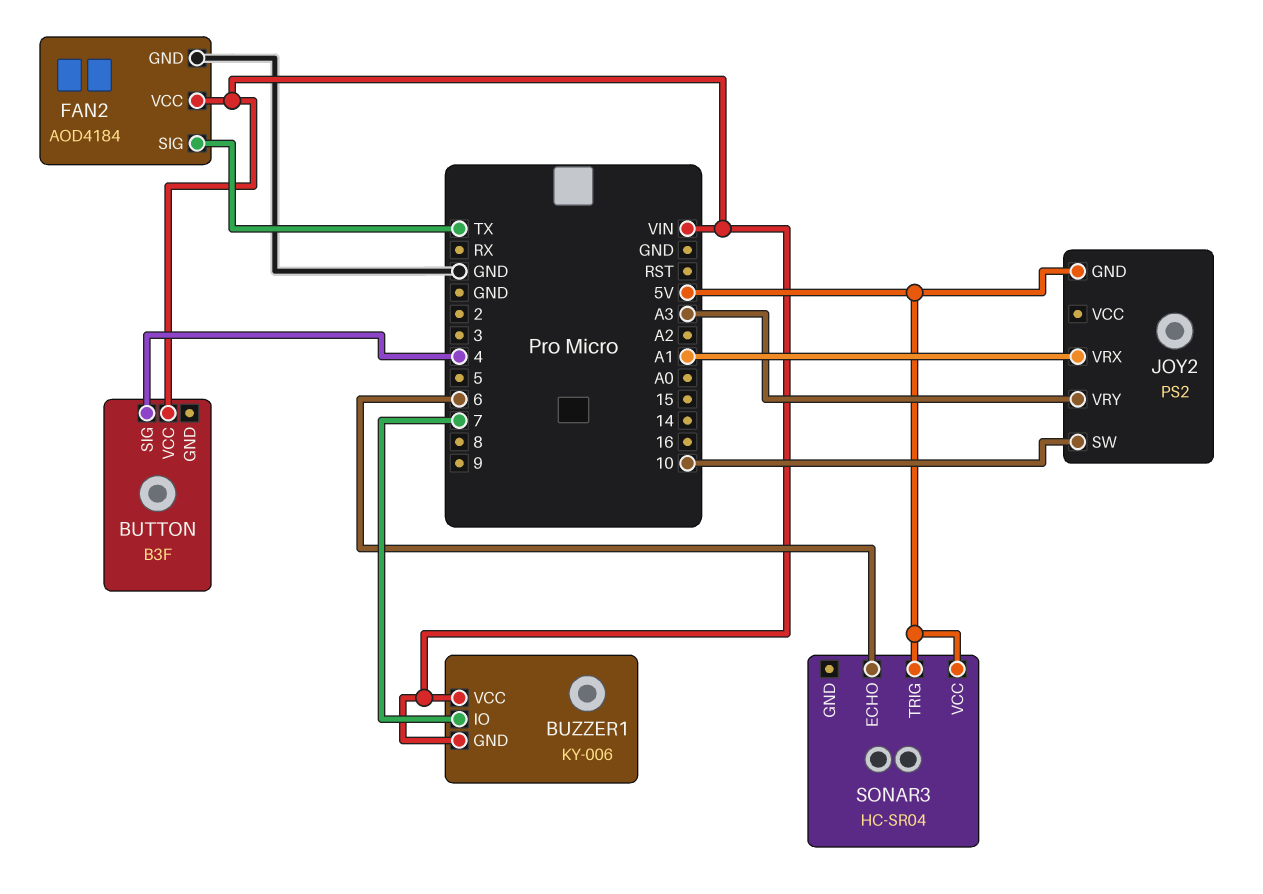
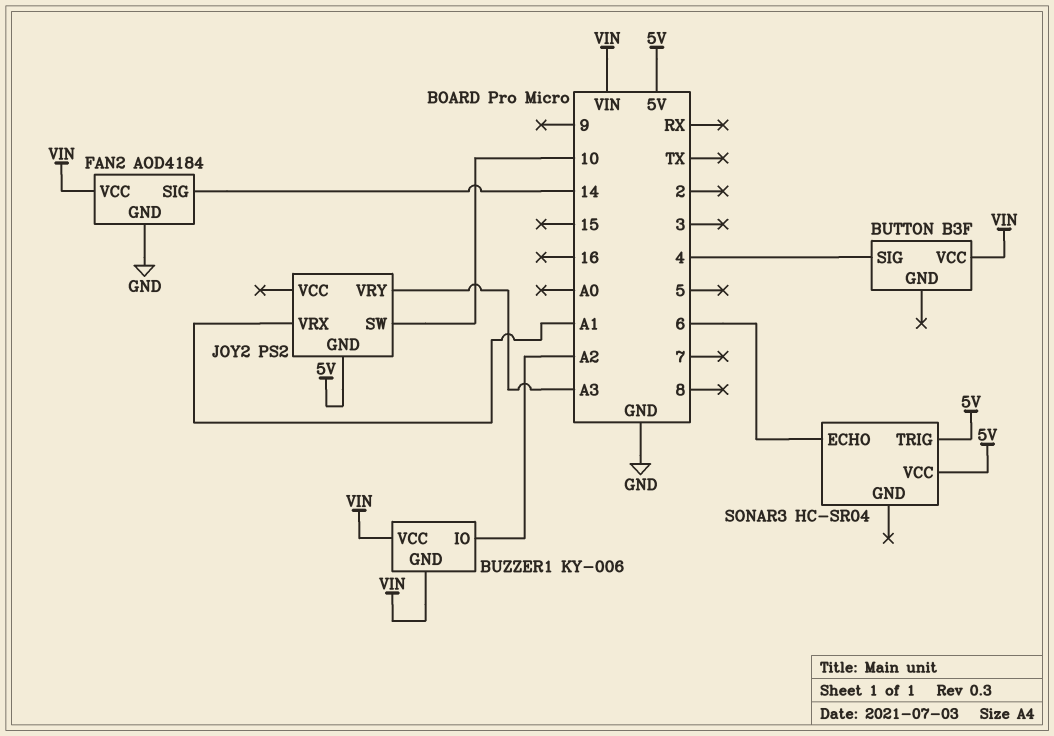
BUZZER1 pin IO: 7 -> A2
FAN2 pin SIG: TX -> 14

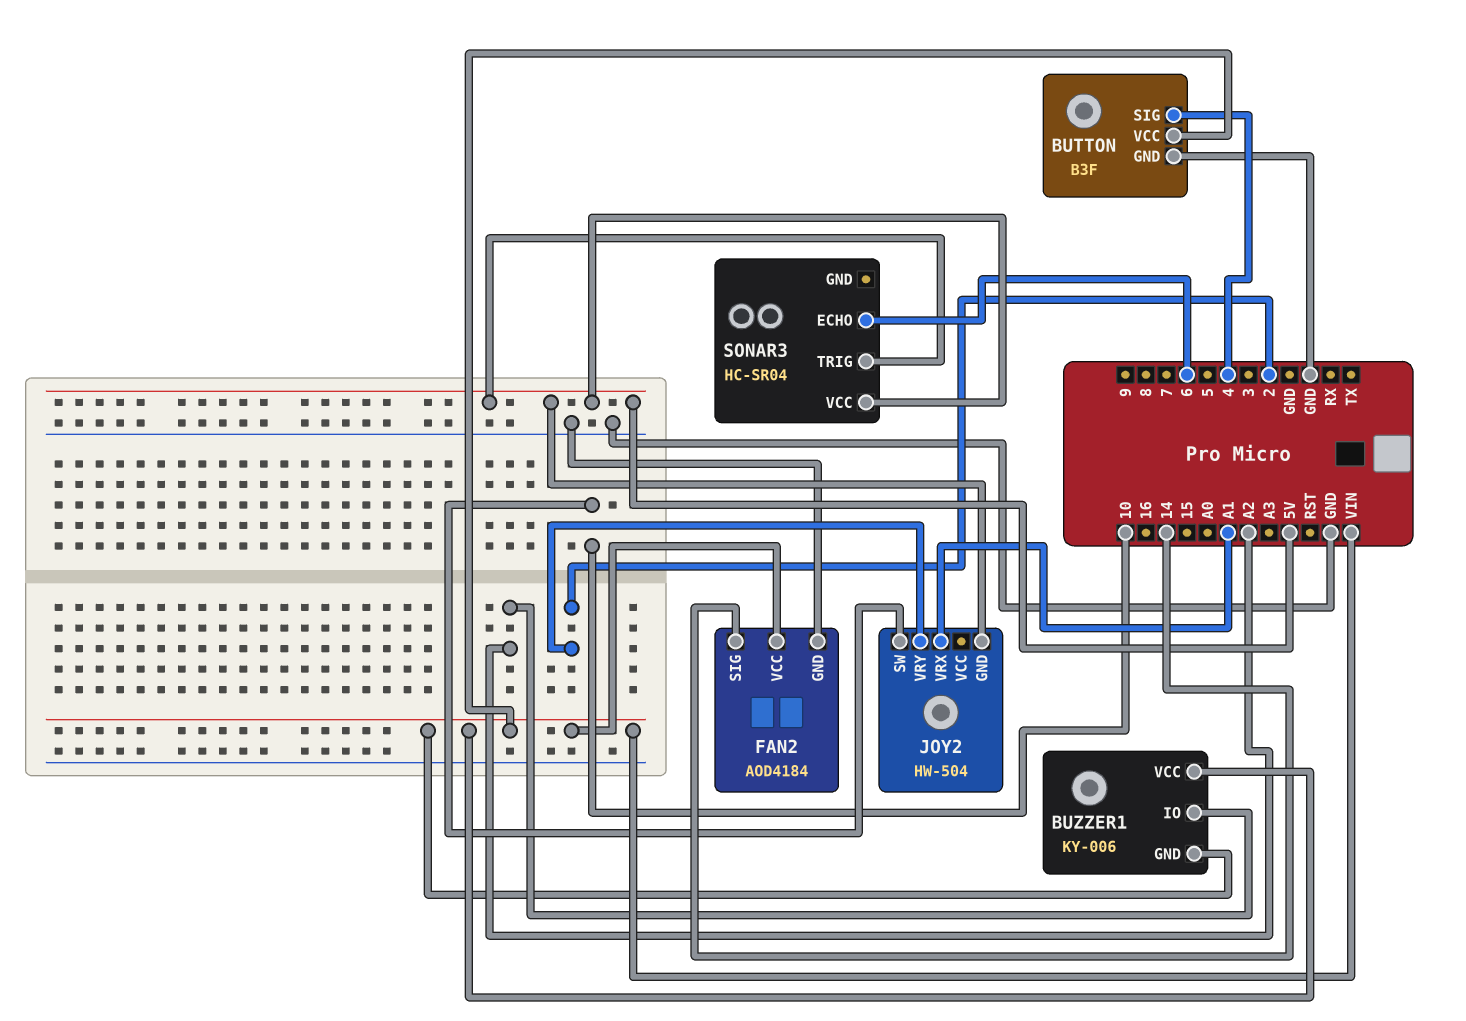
BUTTON pin GND: none -> GND
JOY2: PS2 -> HW-504
JOY2 pin VRY: A3 -> 2

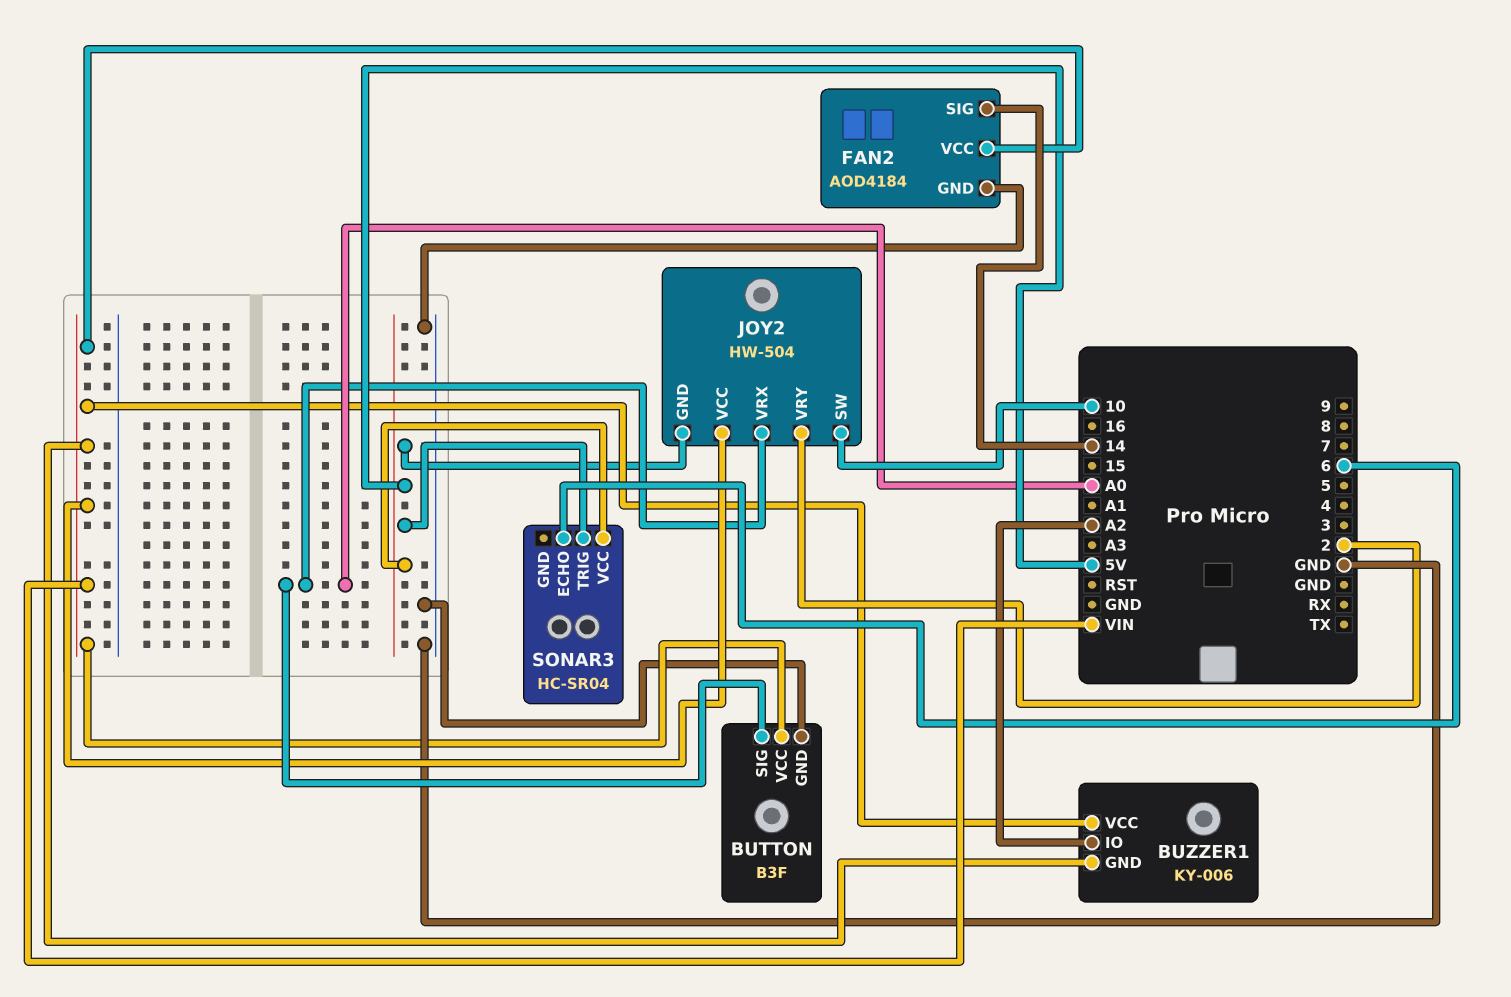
BUTTON pin SIG: 4 -> A0
JOY2 pin VCC: none -> VIN
JOY2 pin VRX: A1 -> A0

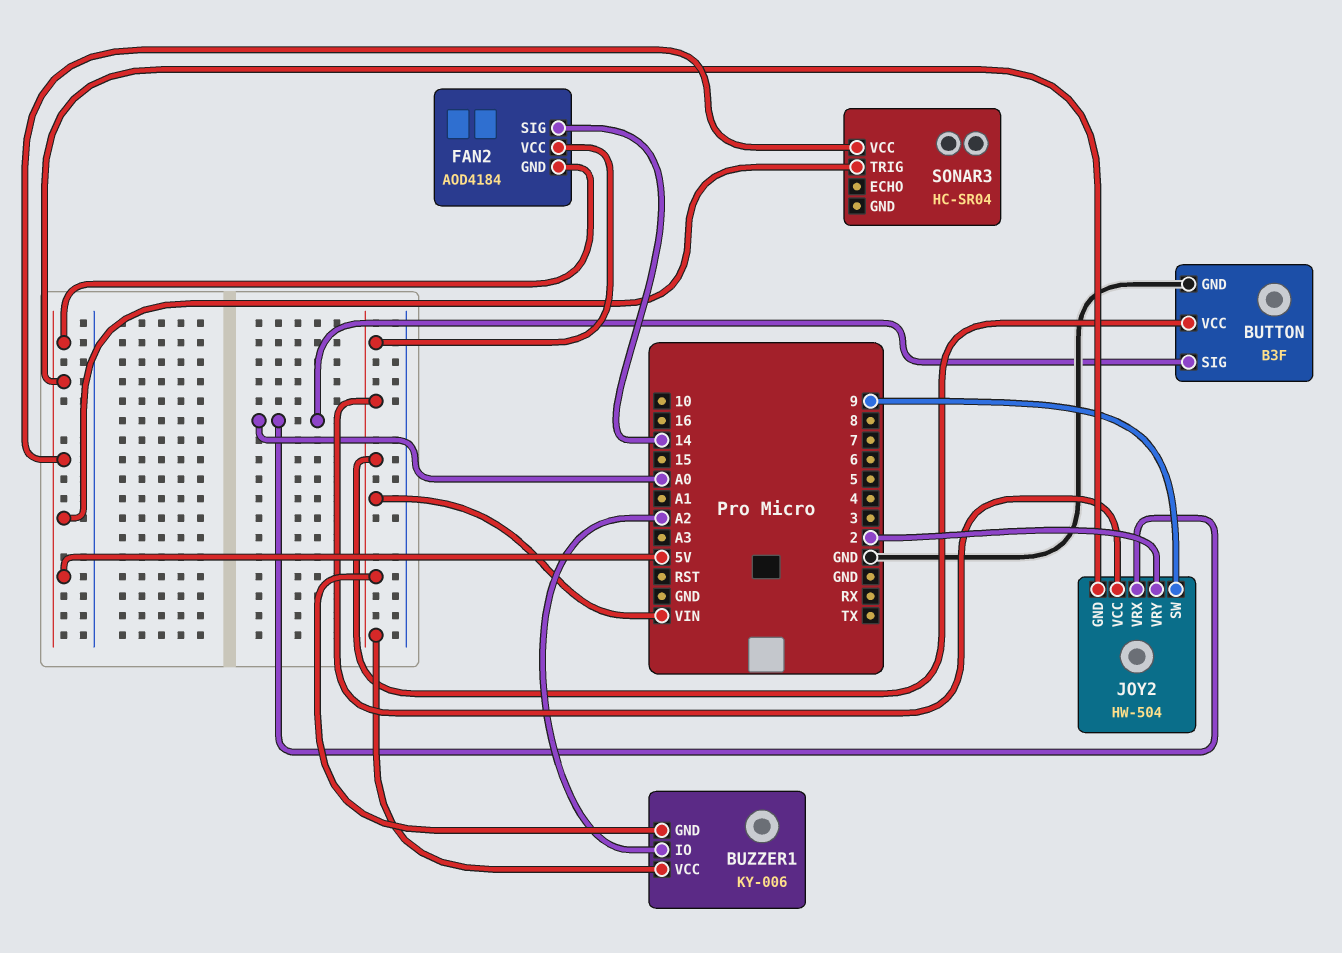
FAN2 pin GND: GND -> 5V
JOY2 pin SW: 10 -> 9
SONAR3 pin ECHO: 6 -> none

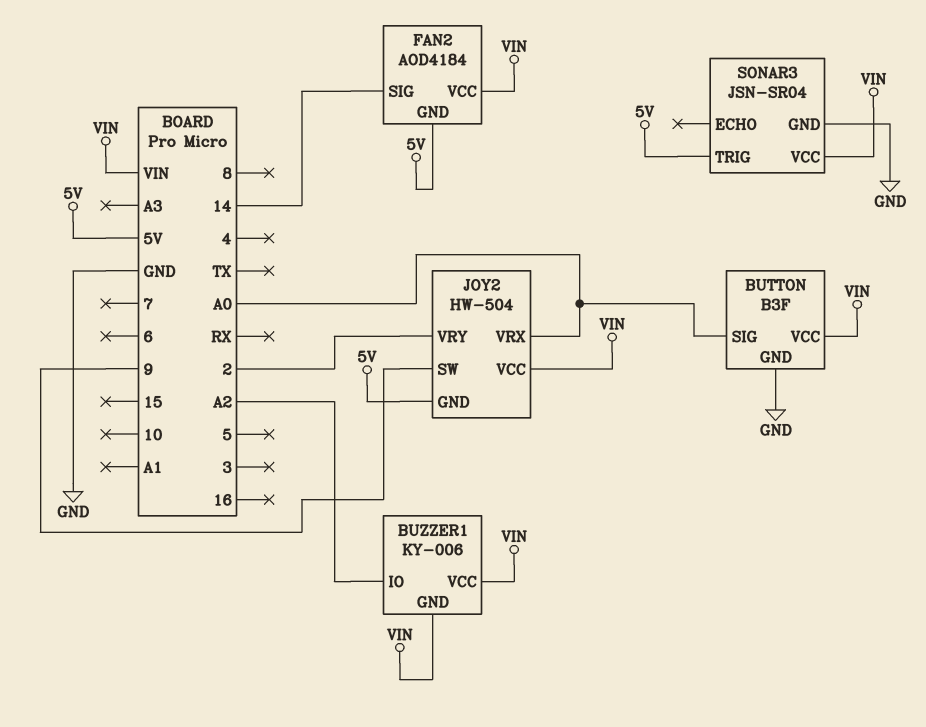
SONAR3: HC-SR04 -> JSN-SR04
SONAR3 pin GND: none -> GND
SONAR3 pin VCC: 5V -> VIN

